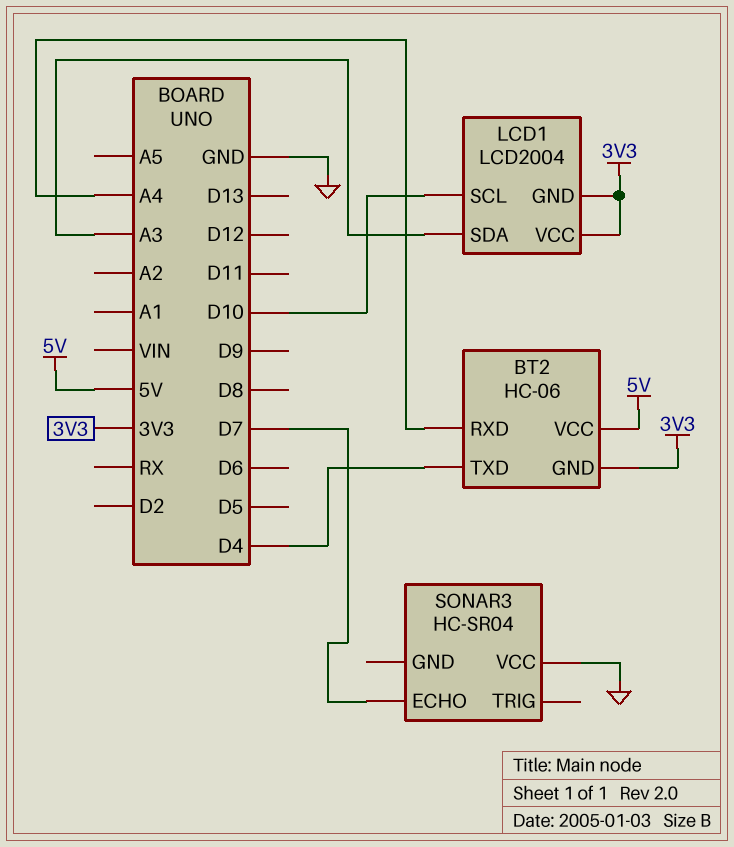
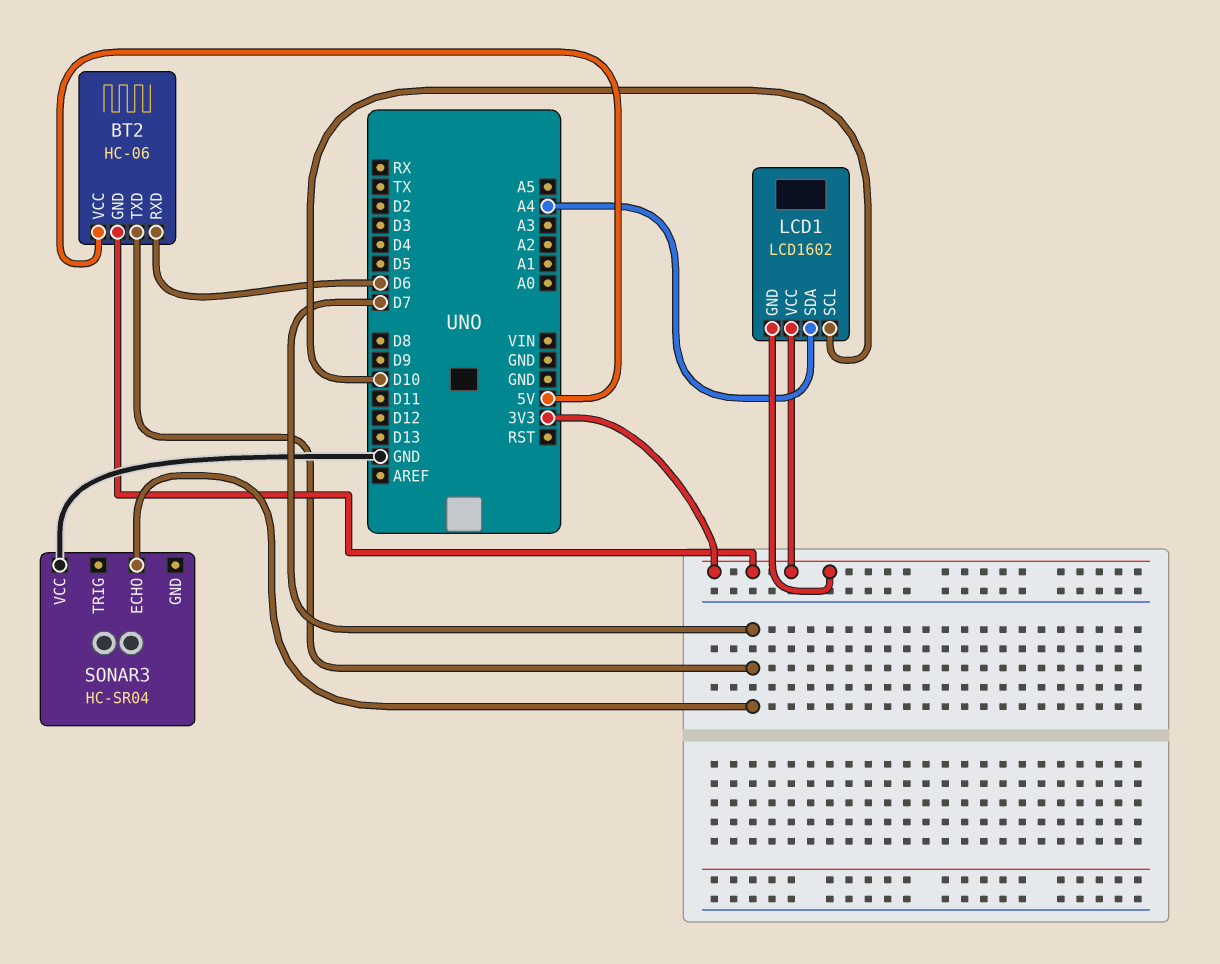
BT2 pin RXD: A4 -> D6
BT2 pin TXD: D4 -> D7
LCD1: LCD2004 -> LCD1602
LCD1 pin SDA: A3 -> A4

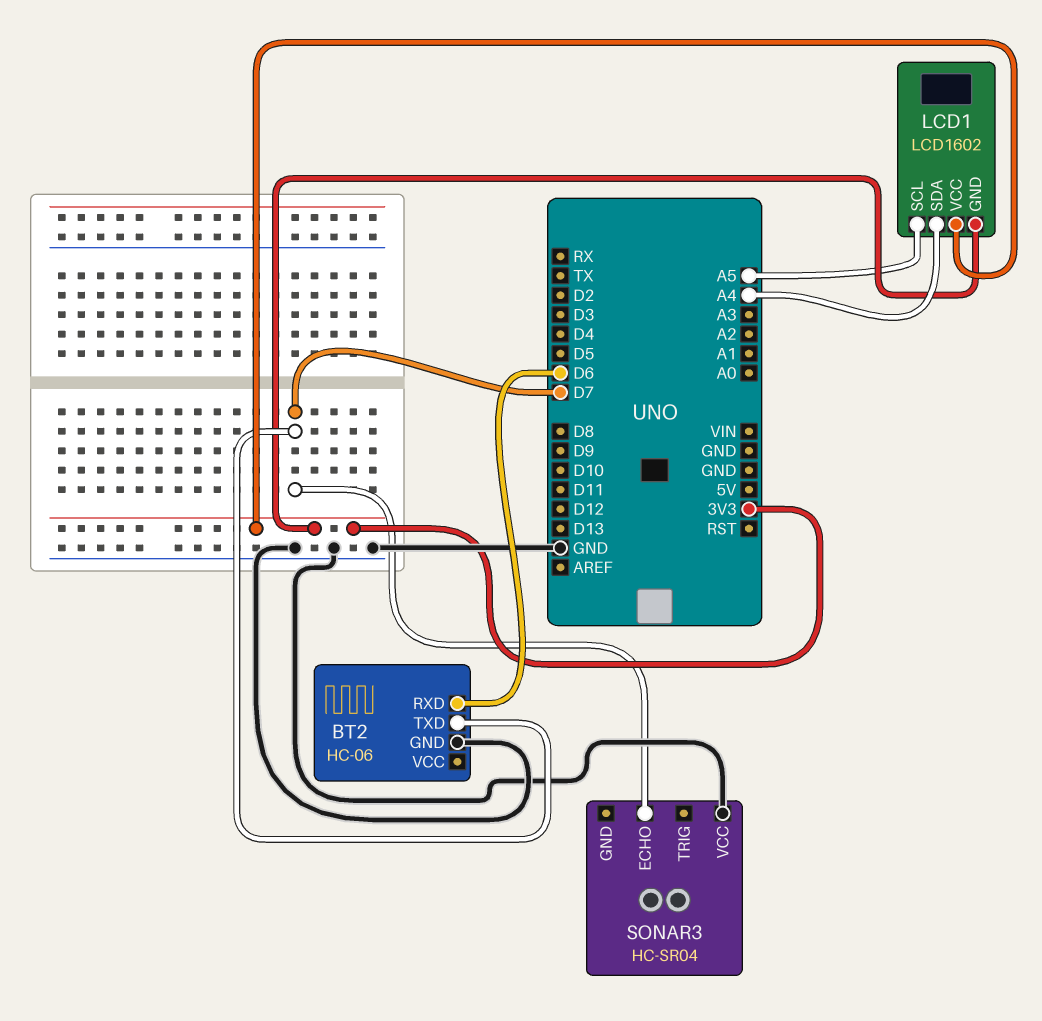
BT2 pin GND: 3V3 -> GND
BT2 pin VCC: 5V -> none
LCD1 pin SCL: D10 -> A5

